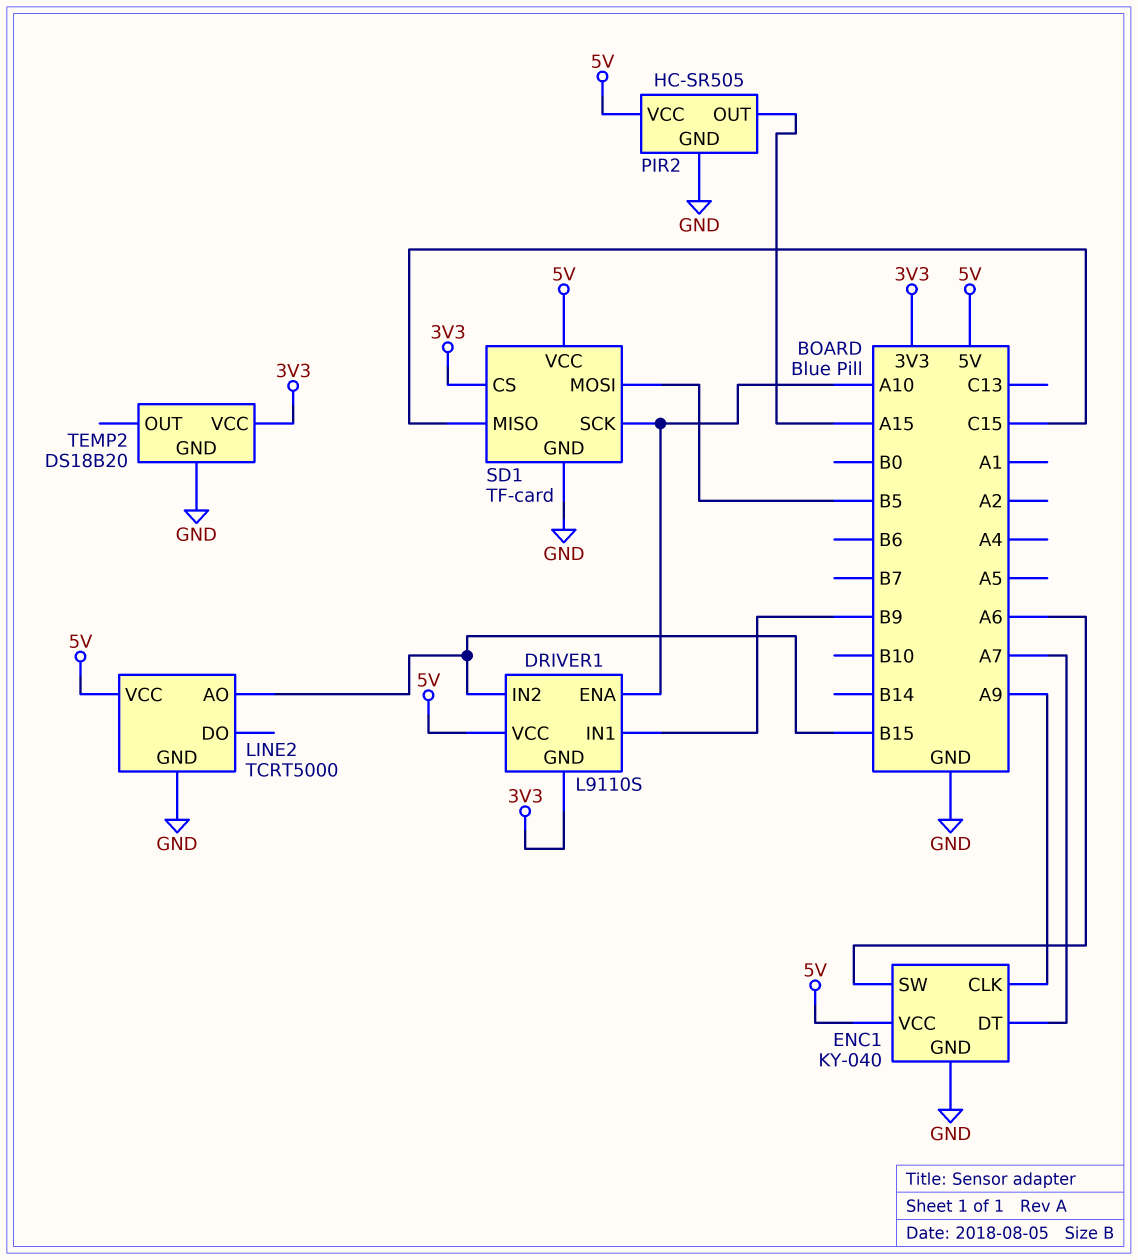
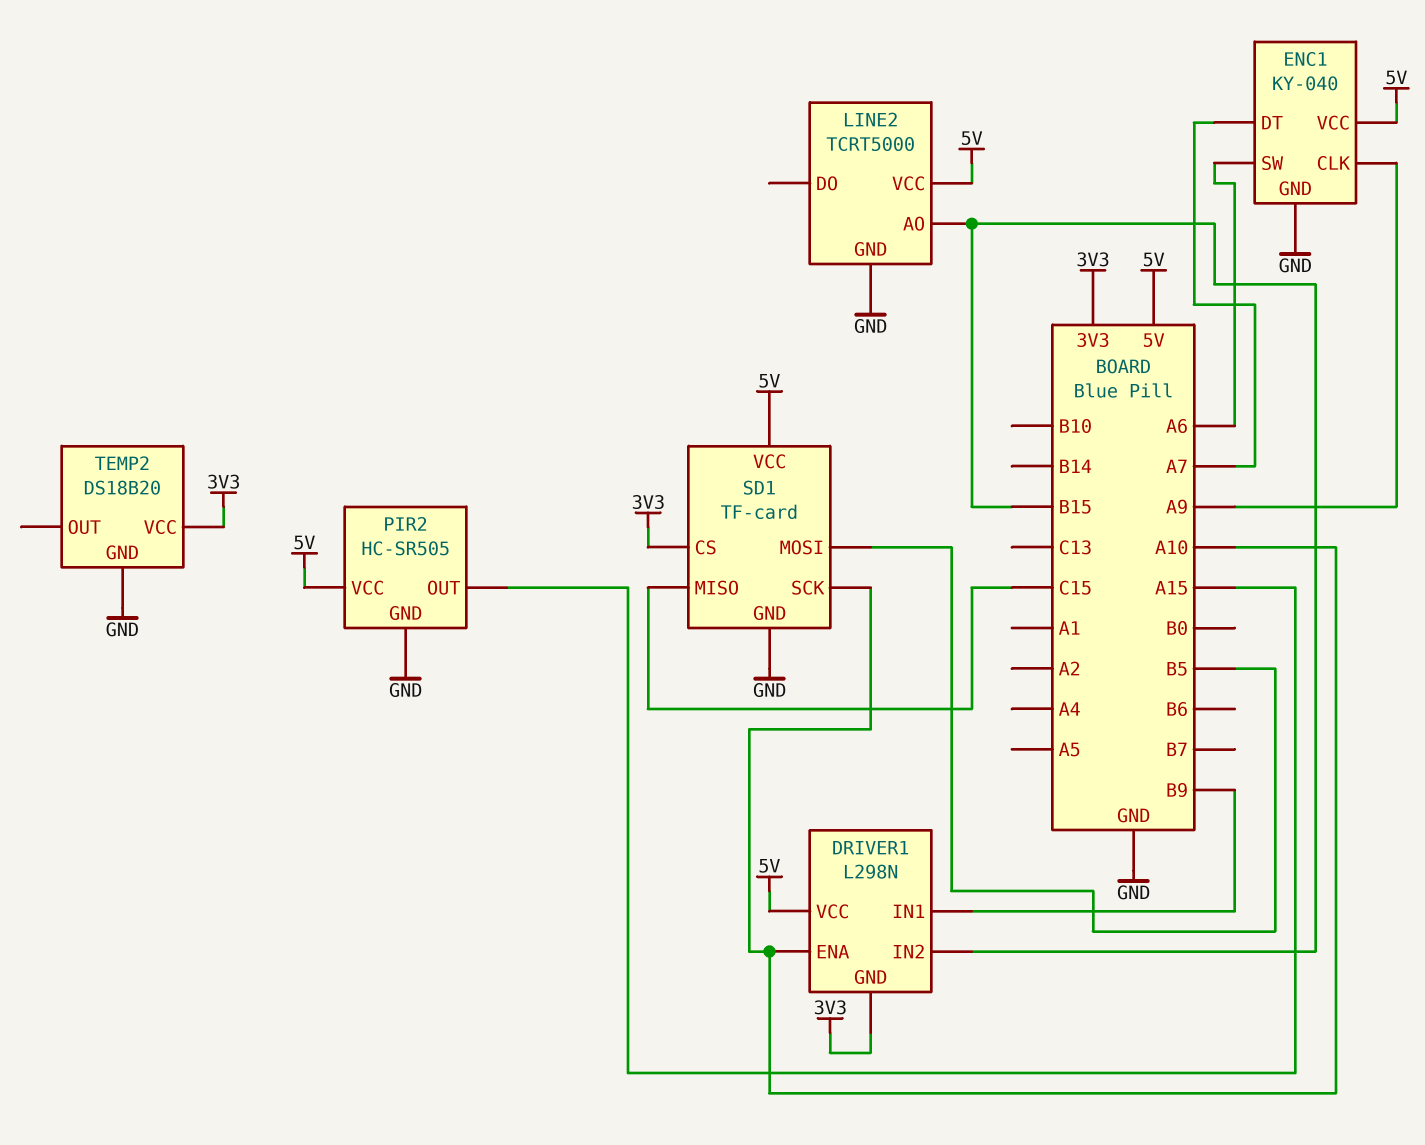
DRIVER1: L9110S -> L298N

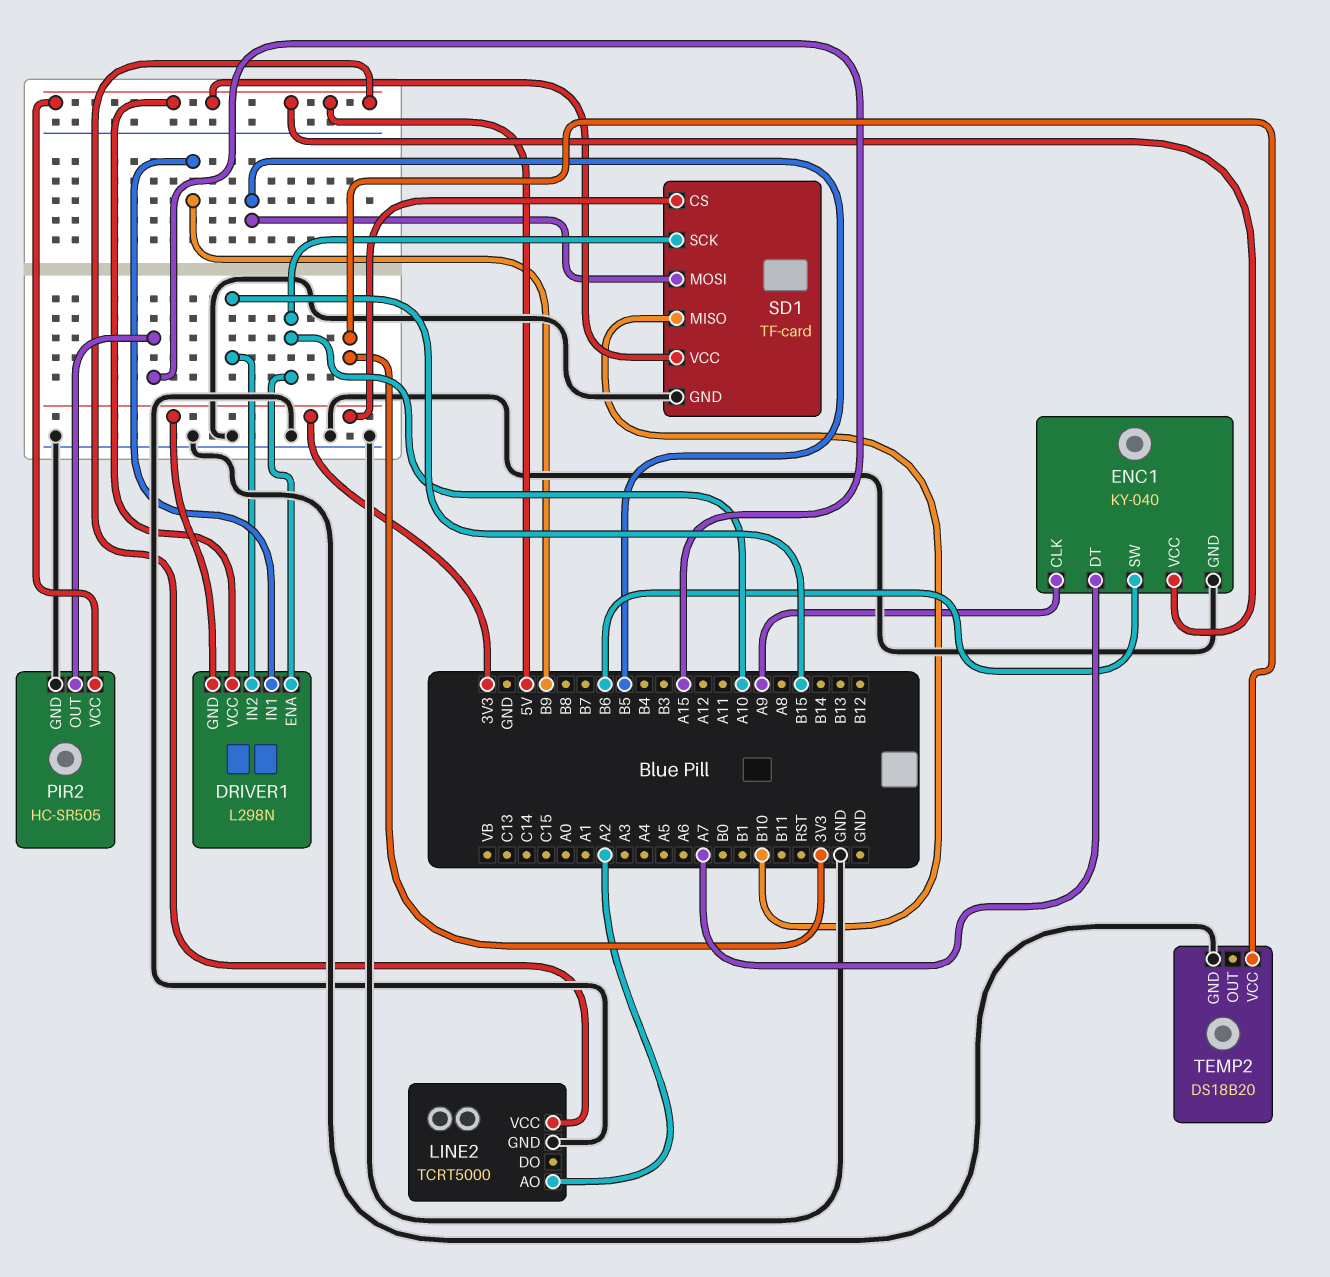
ENC1 pin SW: A6 -> B6
LINE2 pin AO: B15 -> A2
SD1 pin MISO: C15 -> B10

